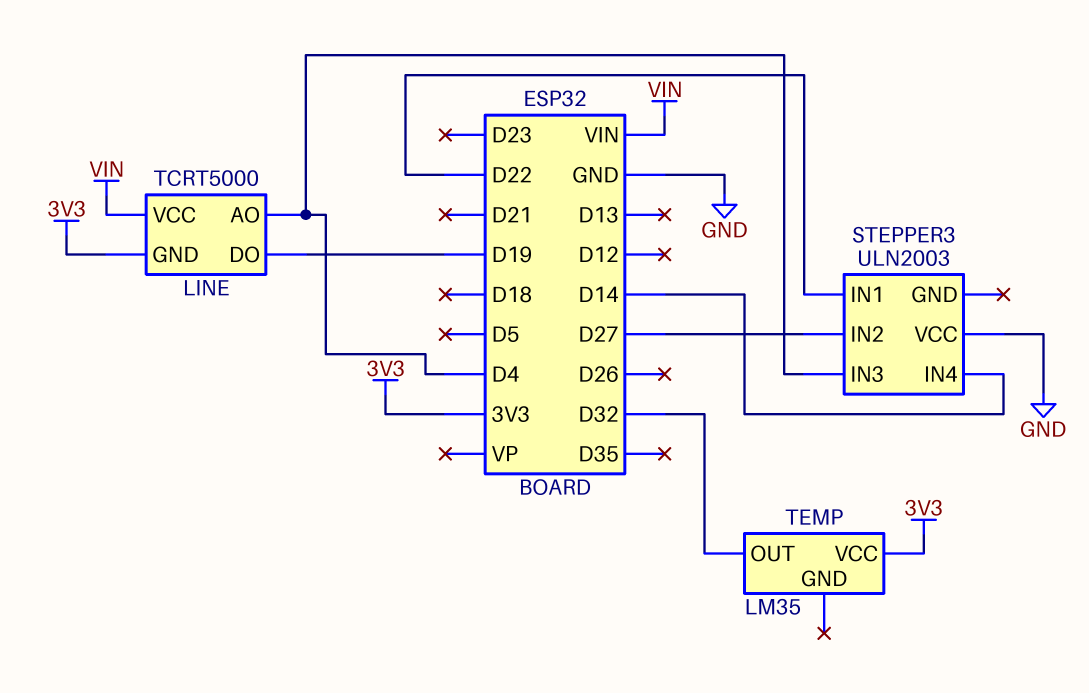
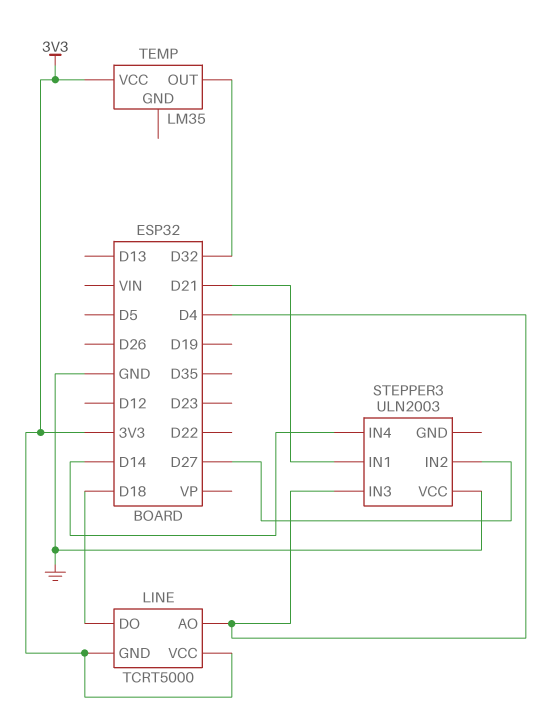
LINE pin DO: D19 -> D18
LINE pin VCC: VIN -> 3V3
STEPPER3 pin IN1: D22 -> D21

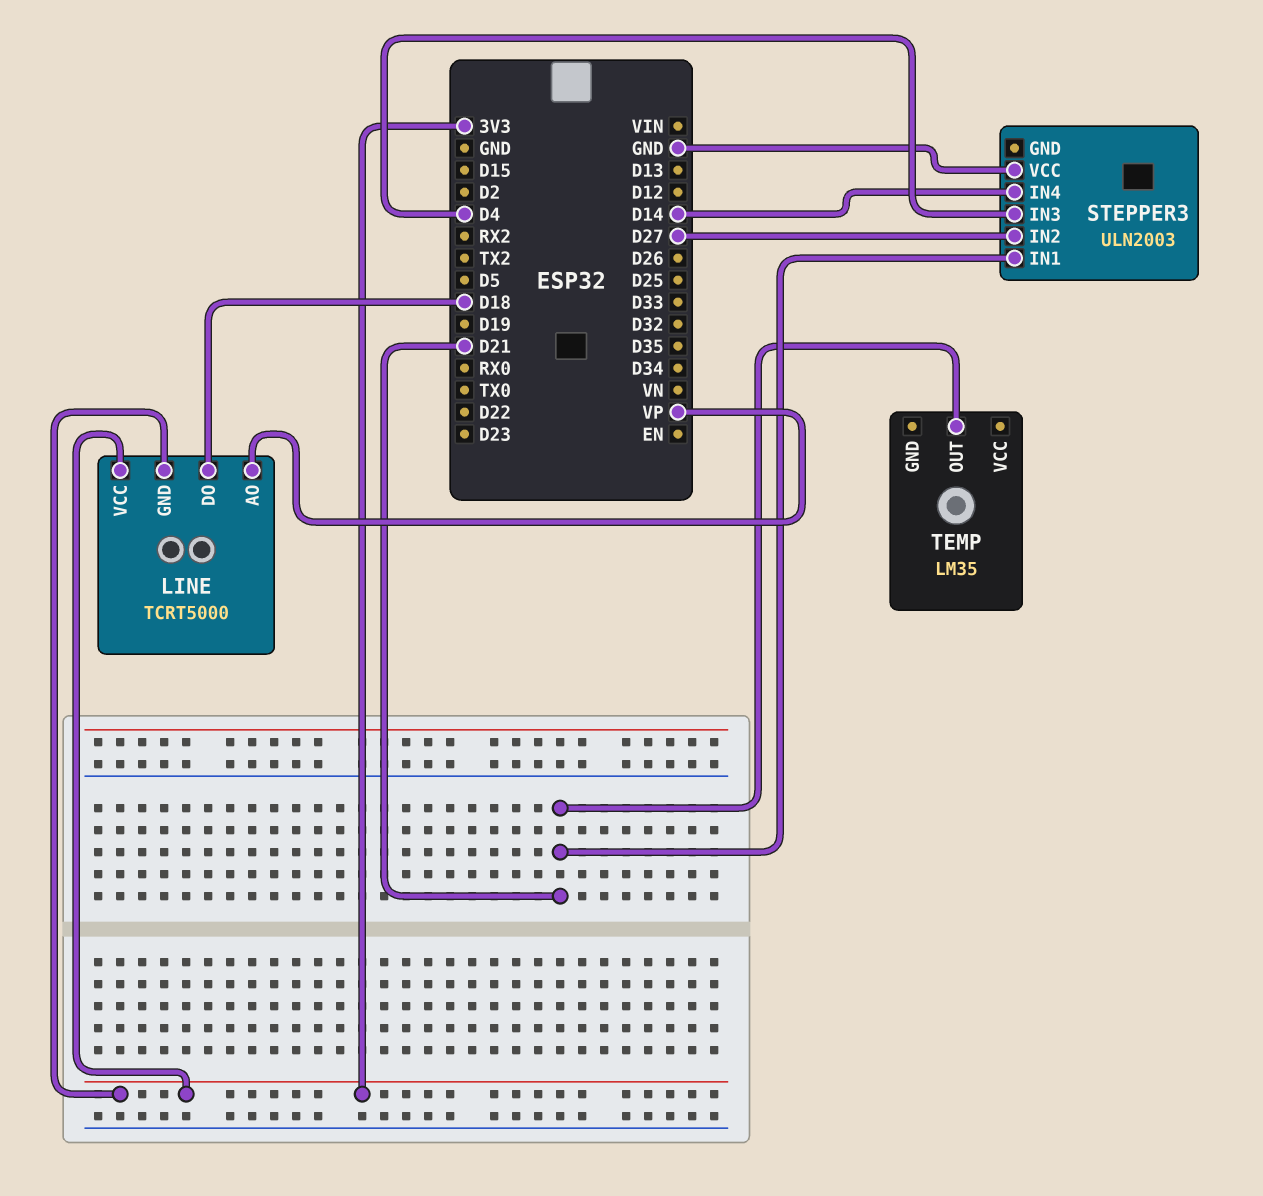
LINE pin AO: D4 -> VP
TEMP pin OUT: D32 -> D21
TEMP pin VCC: 3V3 -> none

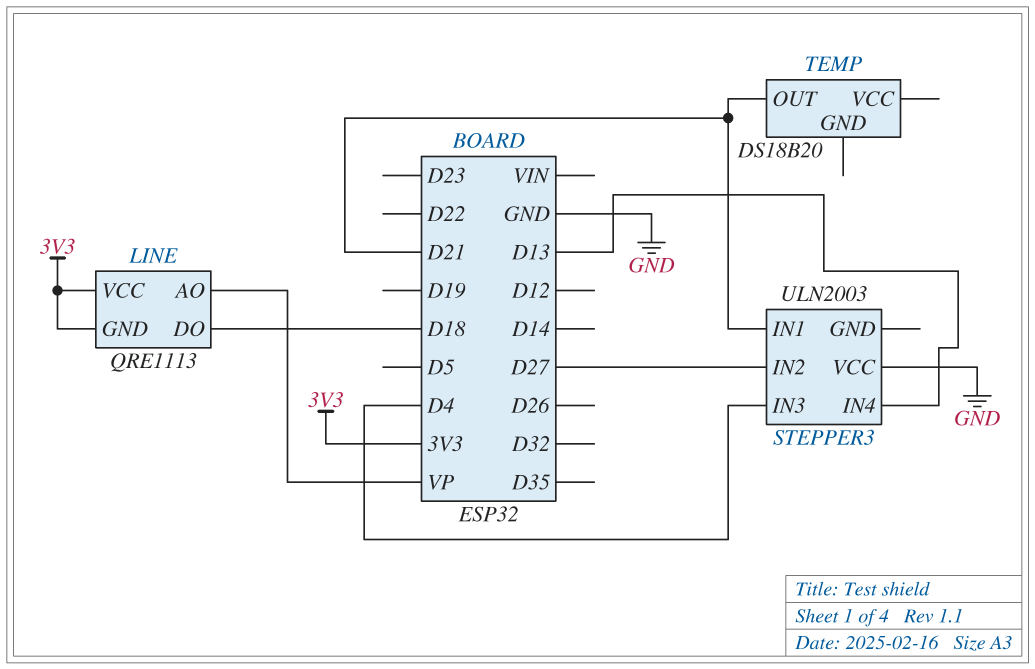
LINE: TCRT5000 -> QRE1113
STEPPER3 pin IN4: D14 -> D13
TEMP: LM35 -> DS18B20

